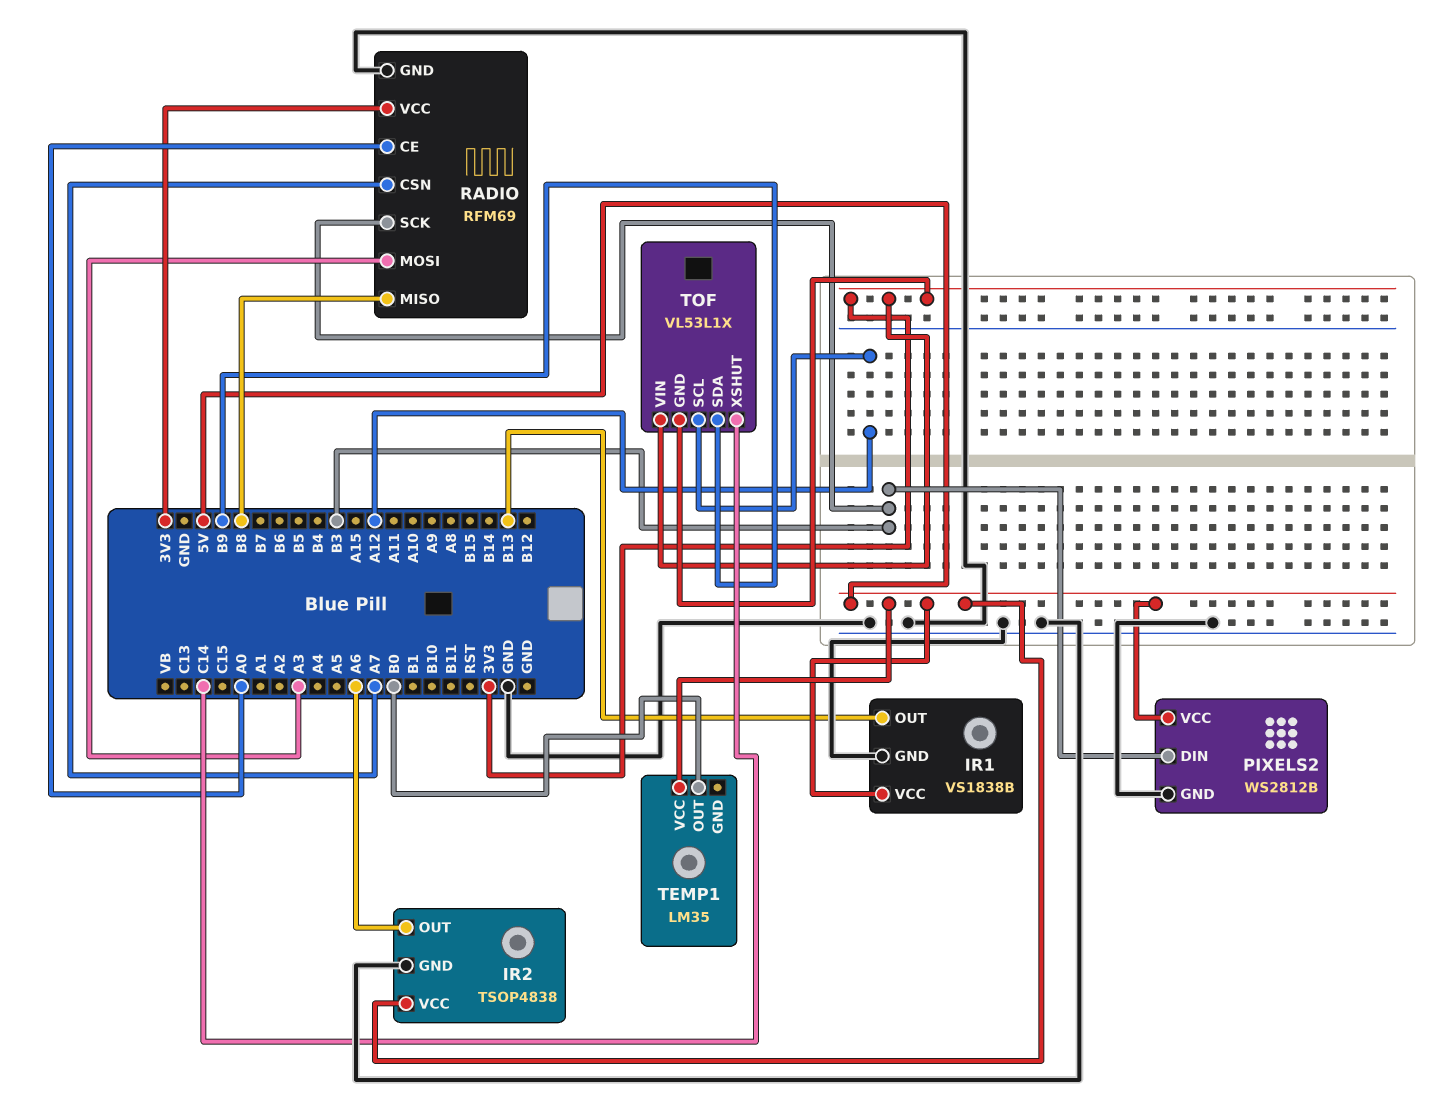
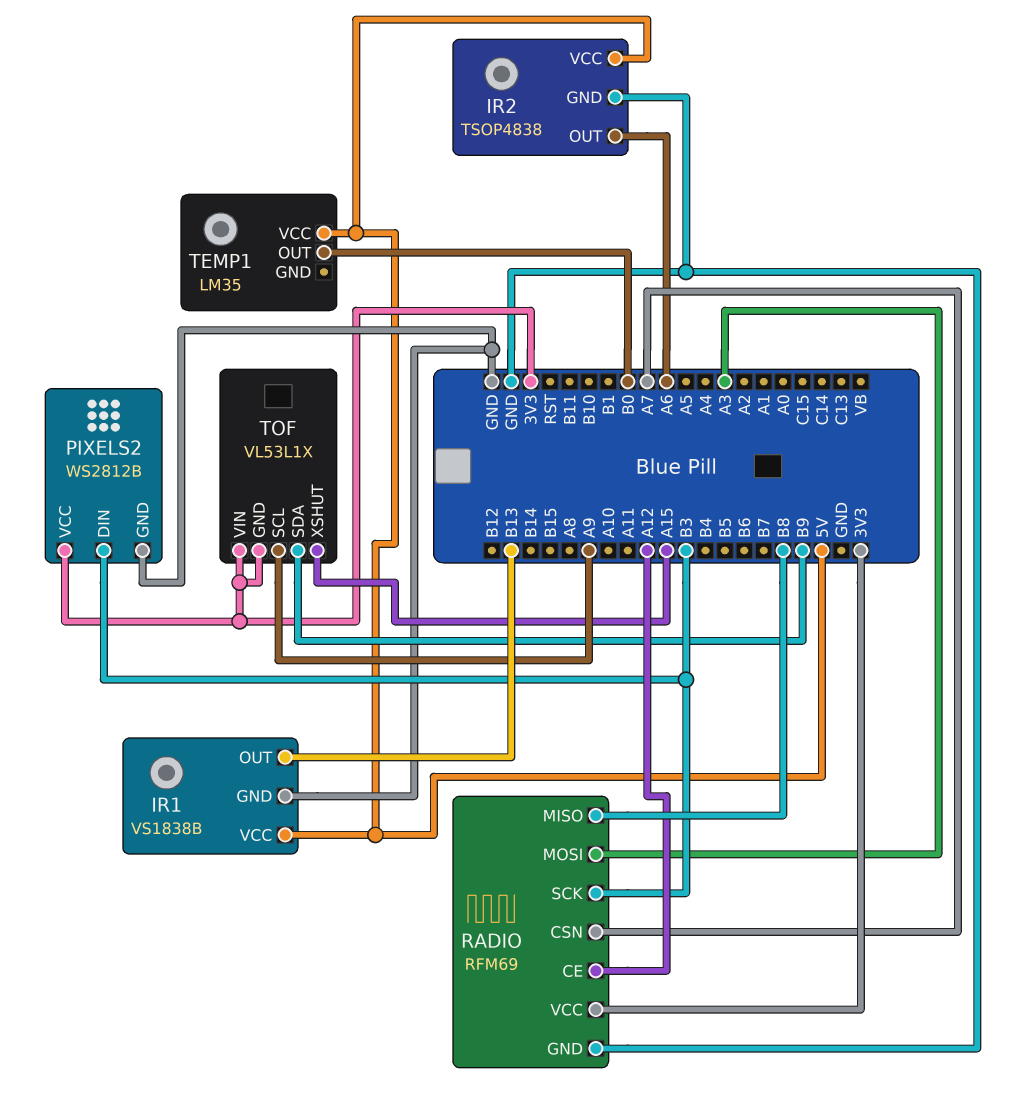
PIXELS2 pin VCC: 5V -> 3V3
RADIO pin CE: A0 -> A12
TOF pin SCL: A12 -> A9
TOF pin XSHUT: C14 -> A15

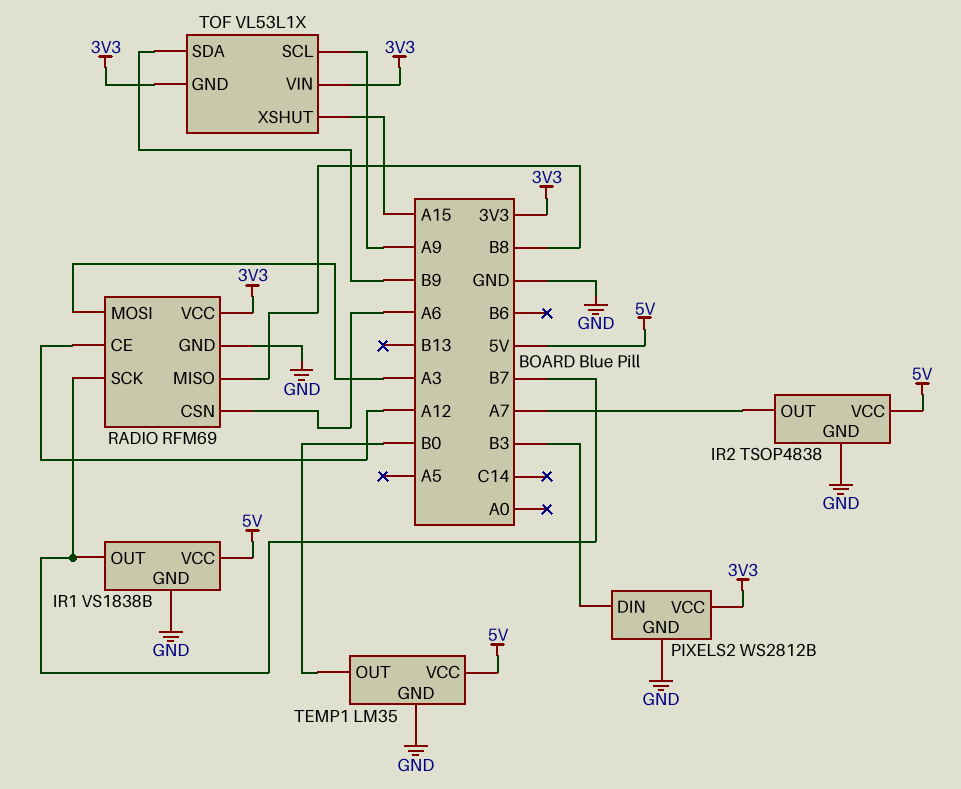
IR1 pin OUT: B13 -> B7
IR2 pin OUT: A6 -> A7
RADIO pin CSN: A7 -> A6
RADIO pin SCK: B3 -> B7
TEMP1 pin GND: none -> GND

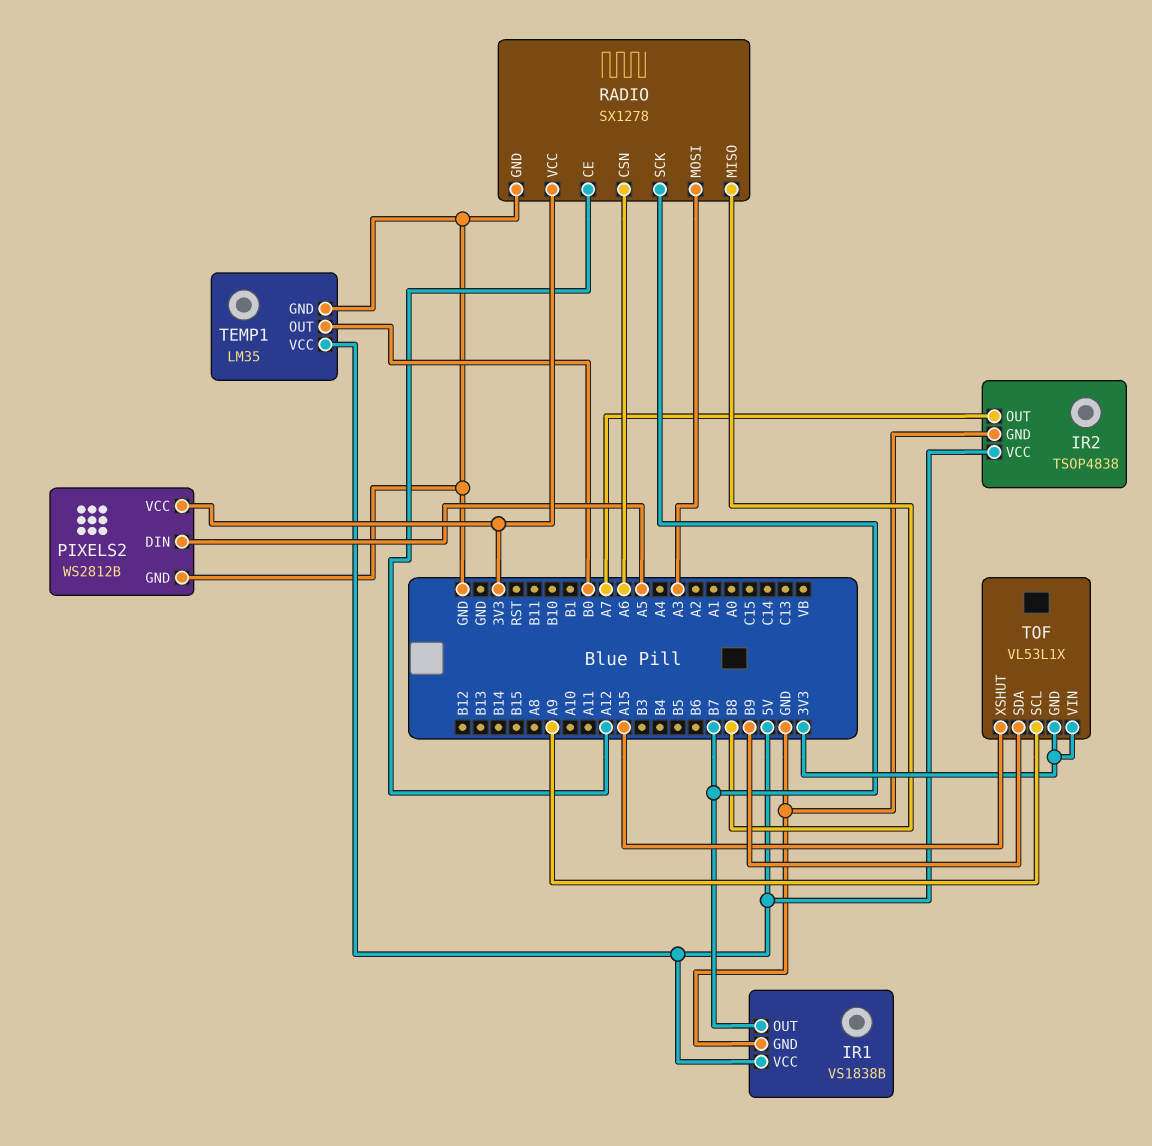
PIXELS2 pin DIN: B3 -> A5
RADIO: RFM69 -> SX1278

